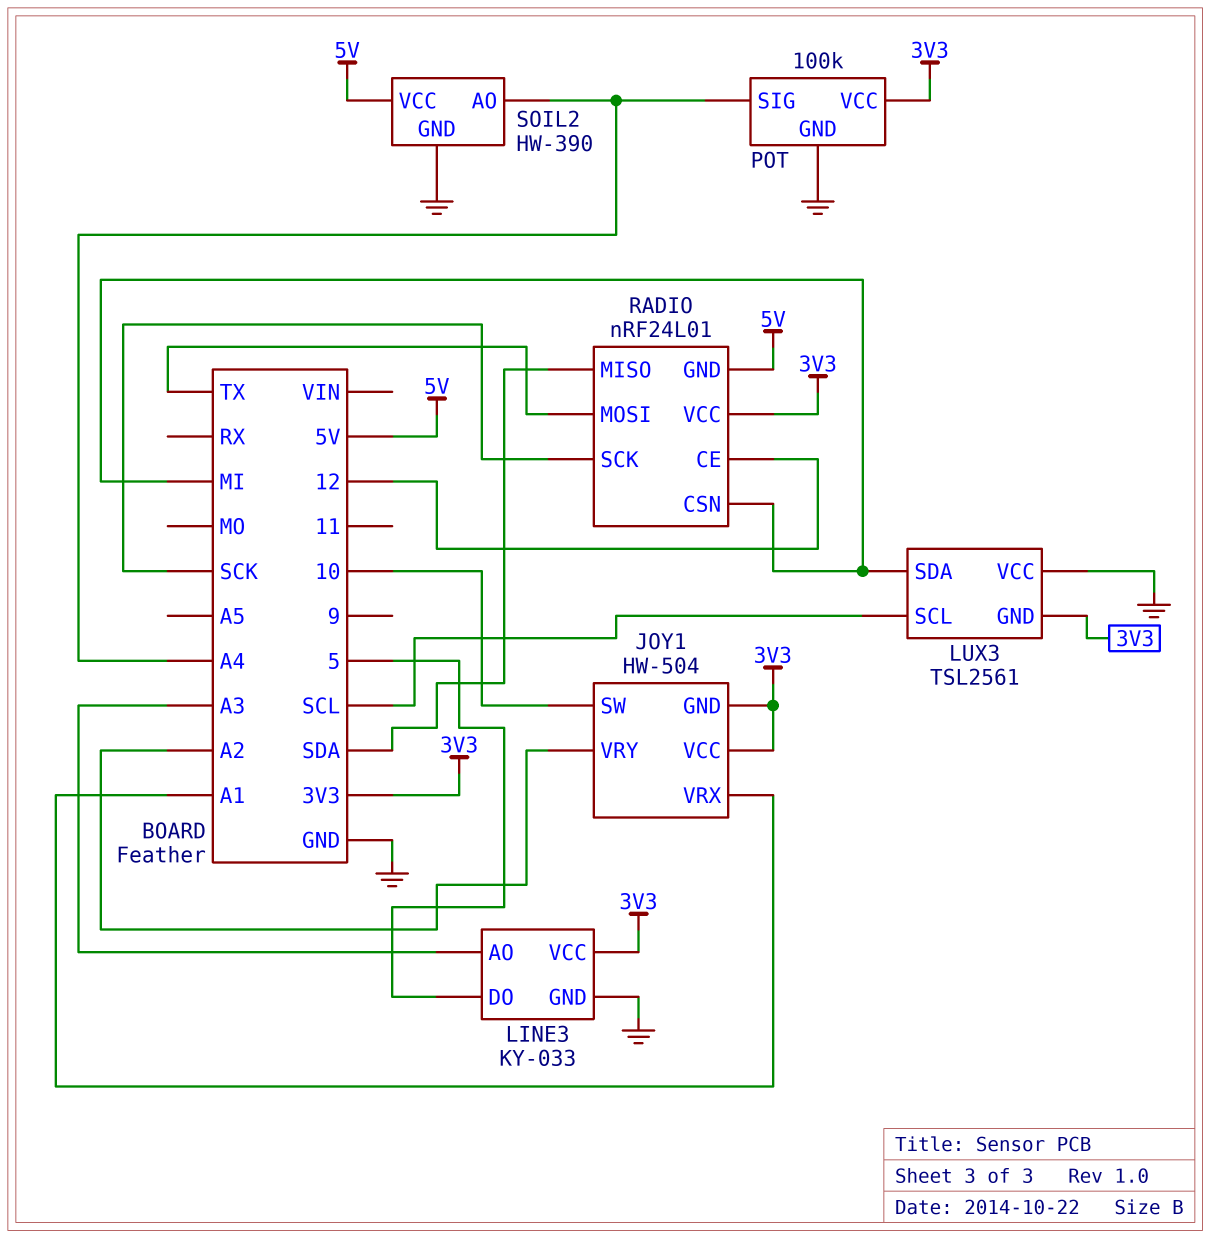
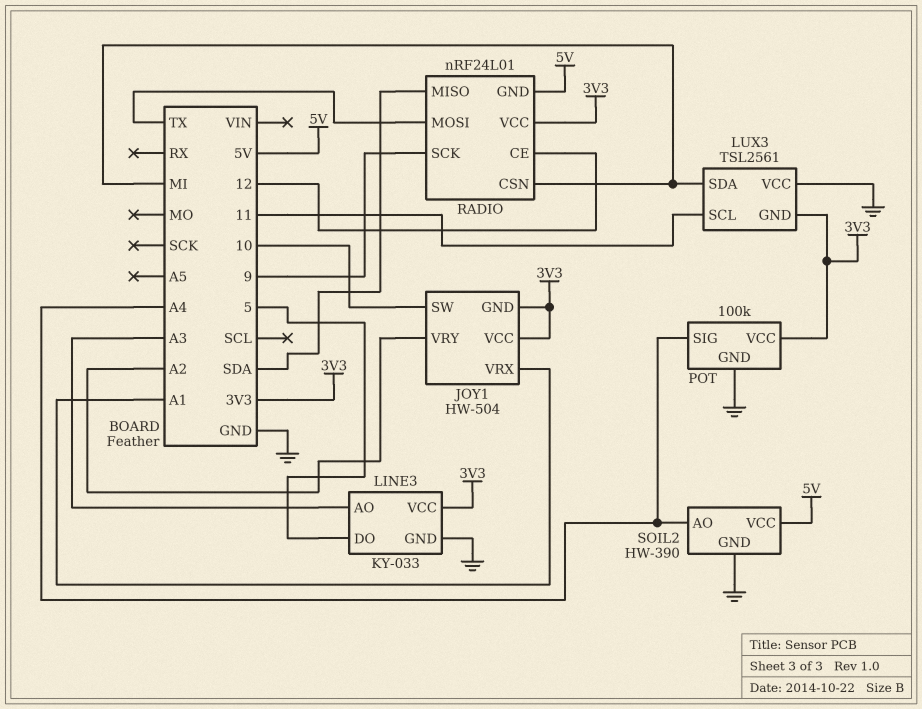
LUX3 pin SCL: SCL -> 11
RADIO pin SCK: SCK -> 9

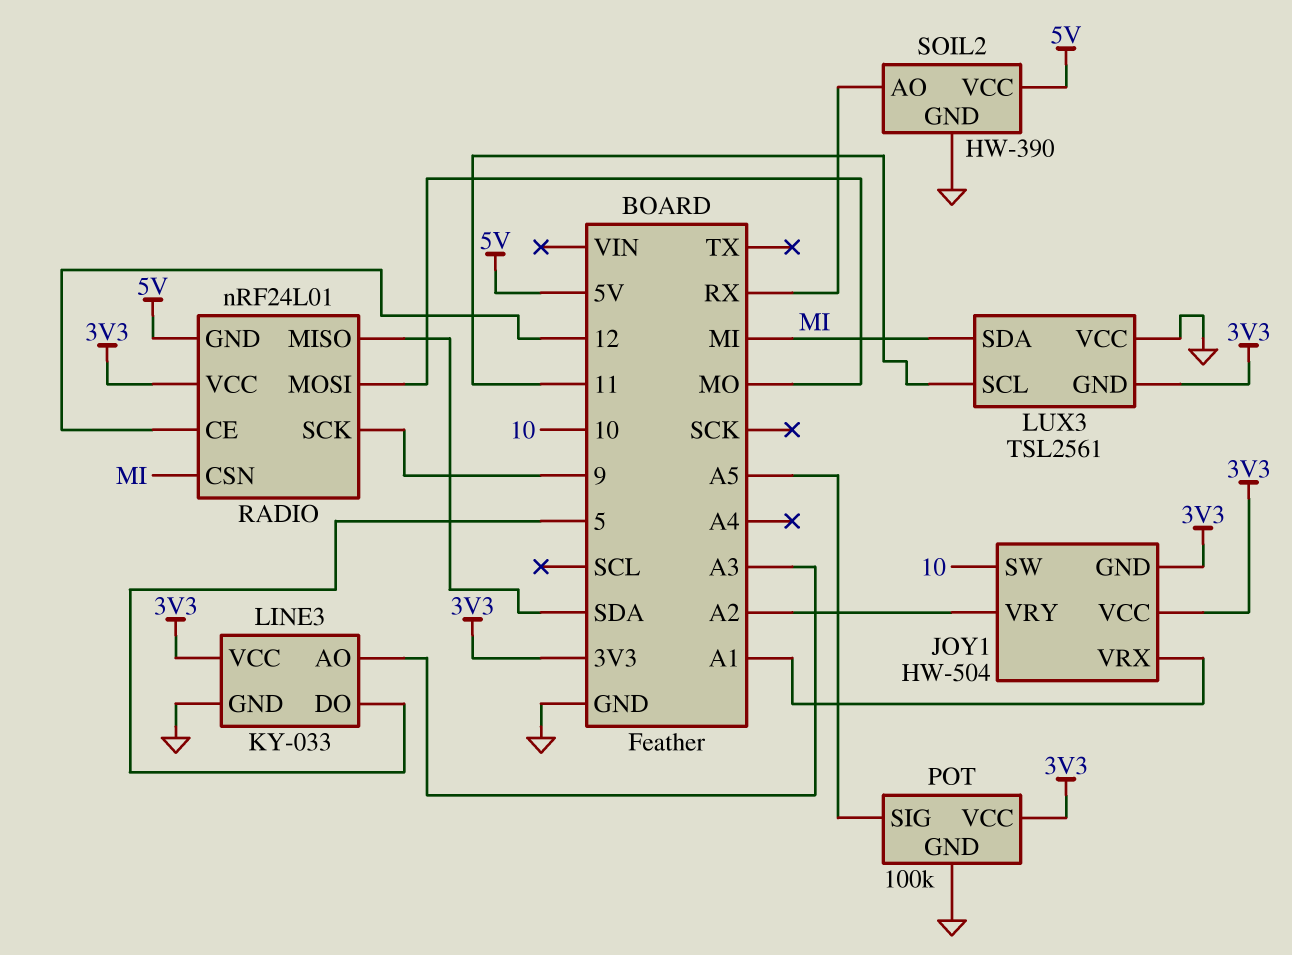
POT pin SIG: A4 -> A5
RADIO pin MOSI: TX -> MO
SOIL2 pin AO: A4 -> RX

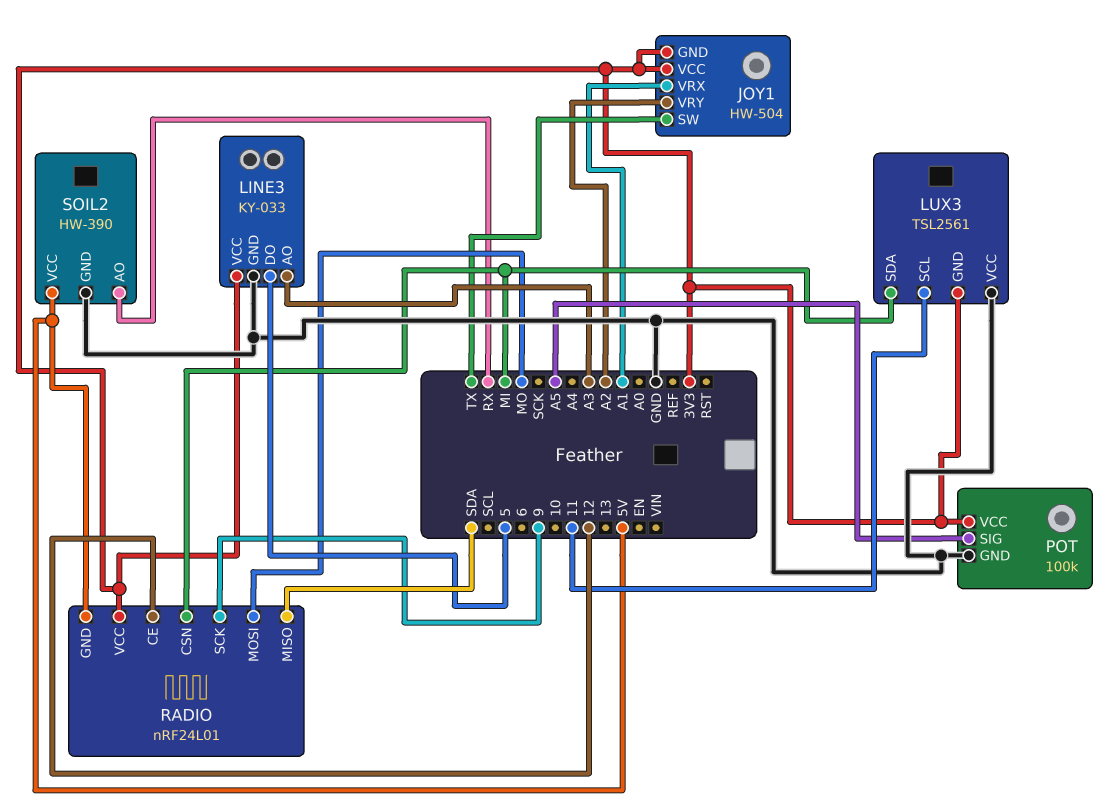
JOY1 pin SW: 10 -> TX

